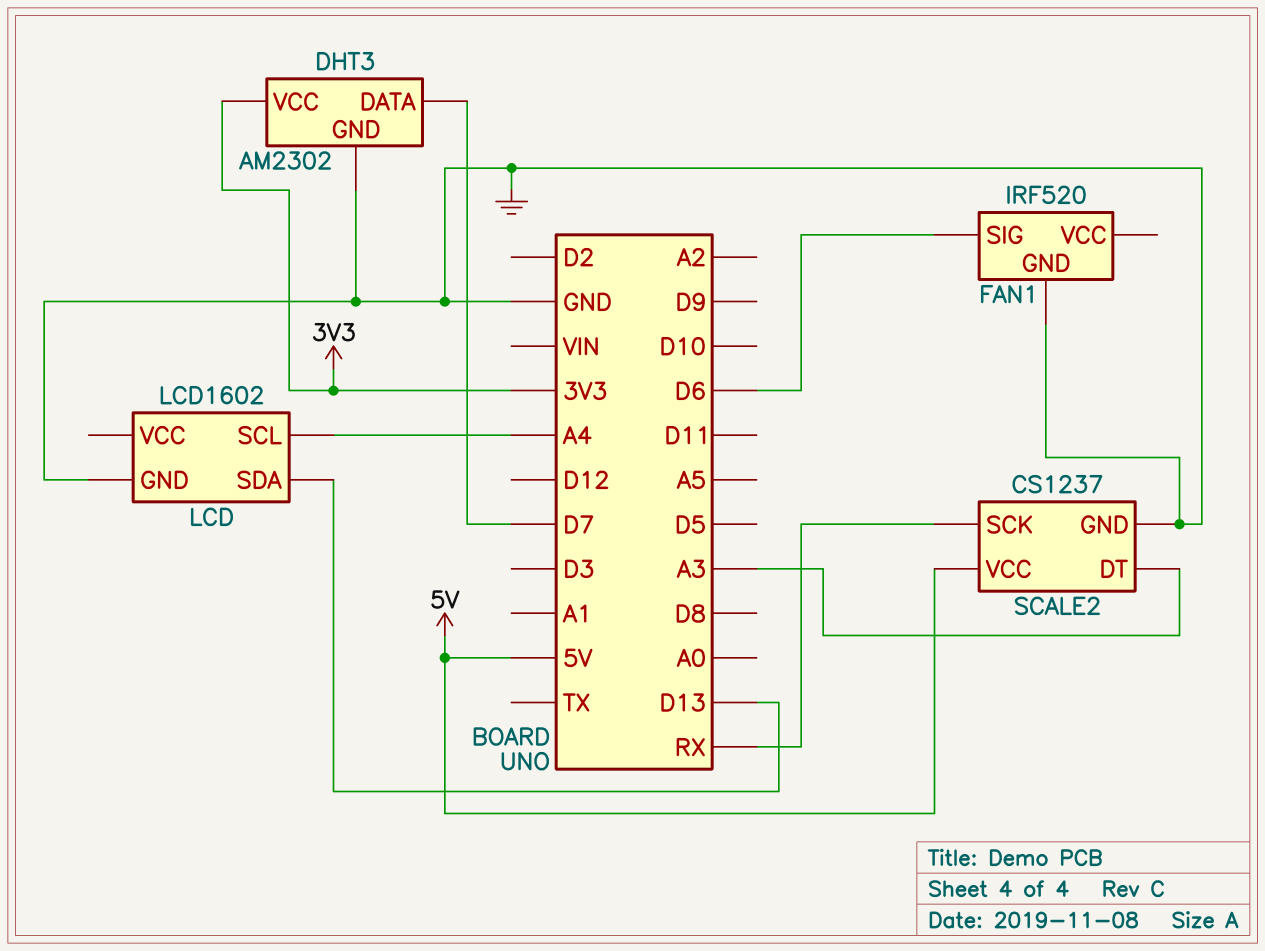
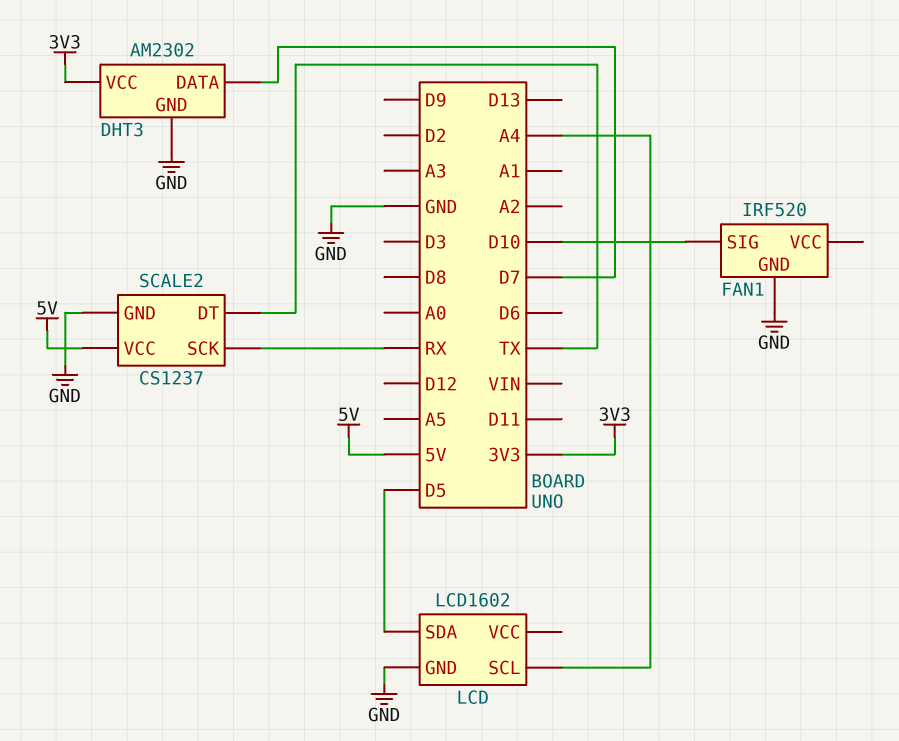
FAN1 pin SIG: D6 -> D10
LCD pin SDA: D13 -> D5
SCALE2 pin DT: A3 -> TX

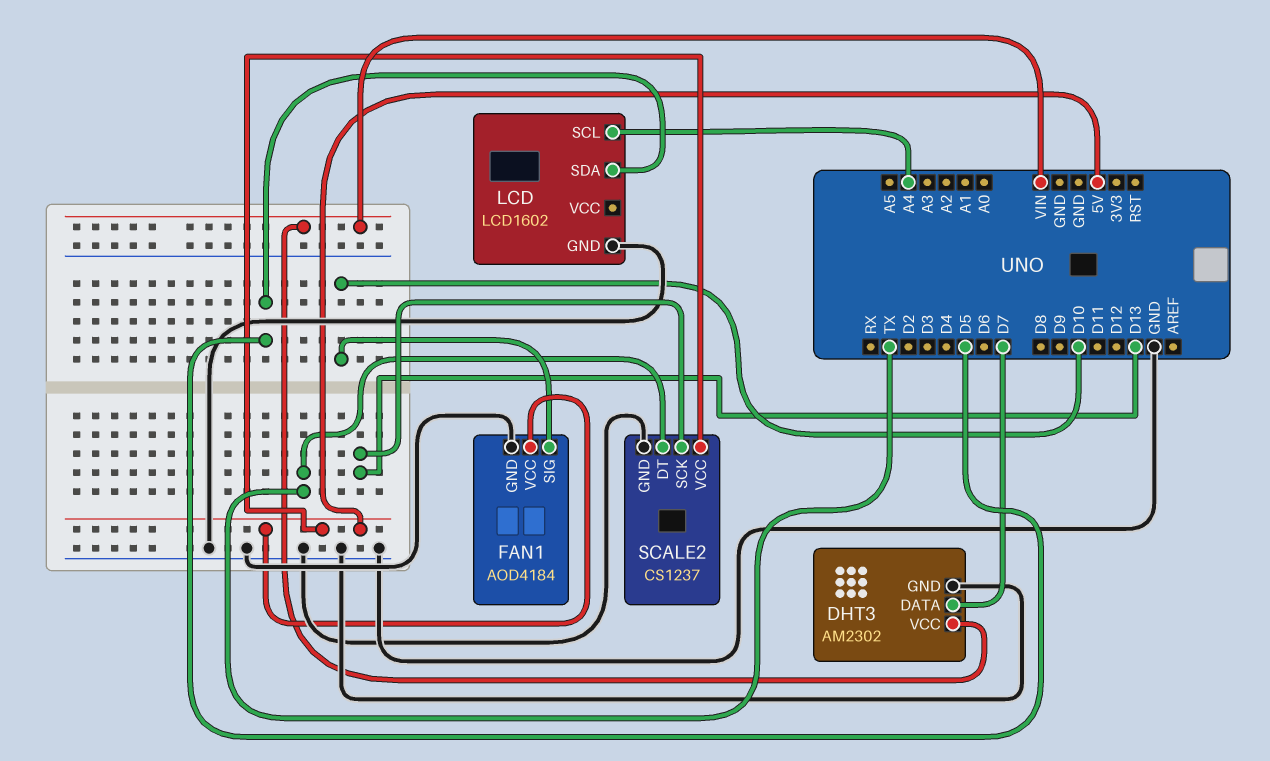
DHT3 pin VCC: 3V3 -> VIN
FAN1: IRF520 -> AOD4184
FAN1 pin VCC: none -> 5V
SCALE2 pin SCK: RX -> D13

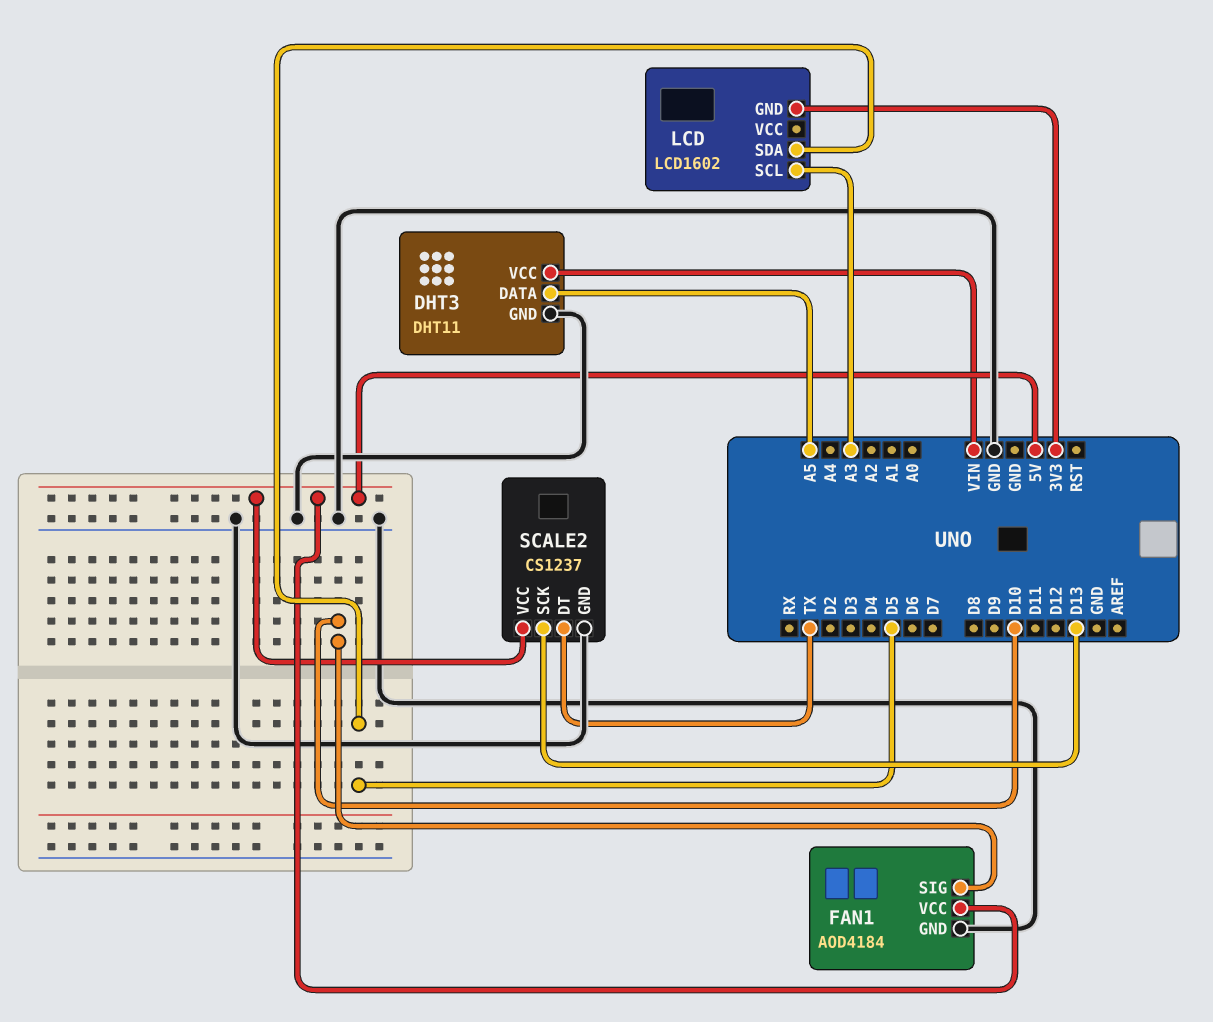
DHT3: AM2302 -> DHT11
DHT3 pin DATA: D7 -> A5
LCD pin GND: GND -> 3V3
LCD pin SCL: A4 -> A3

